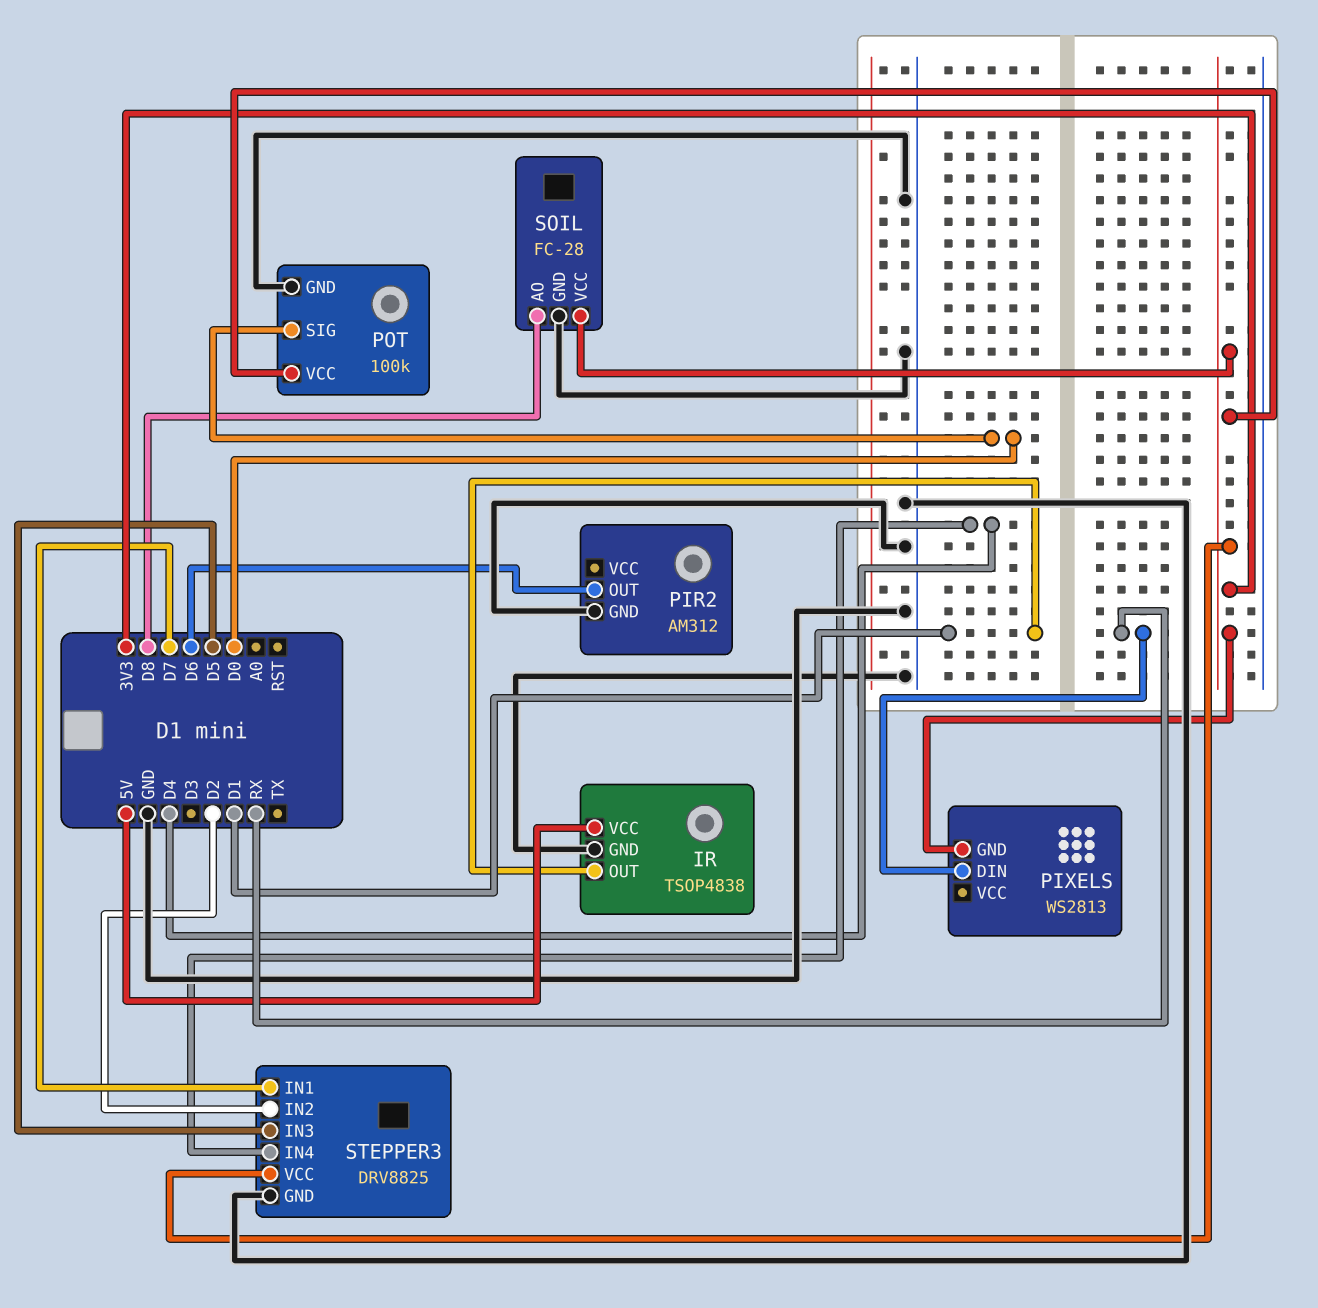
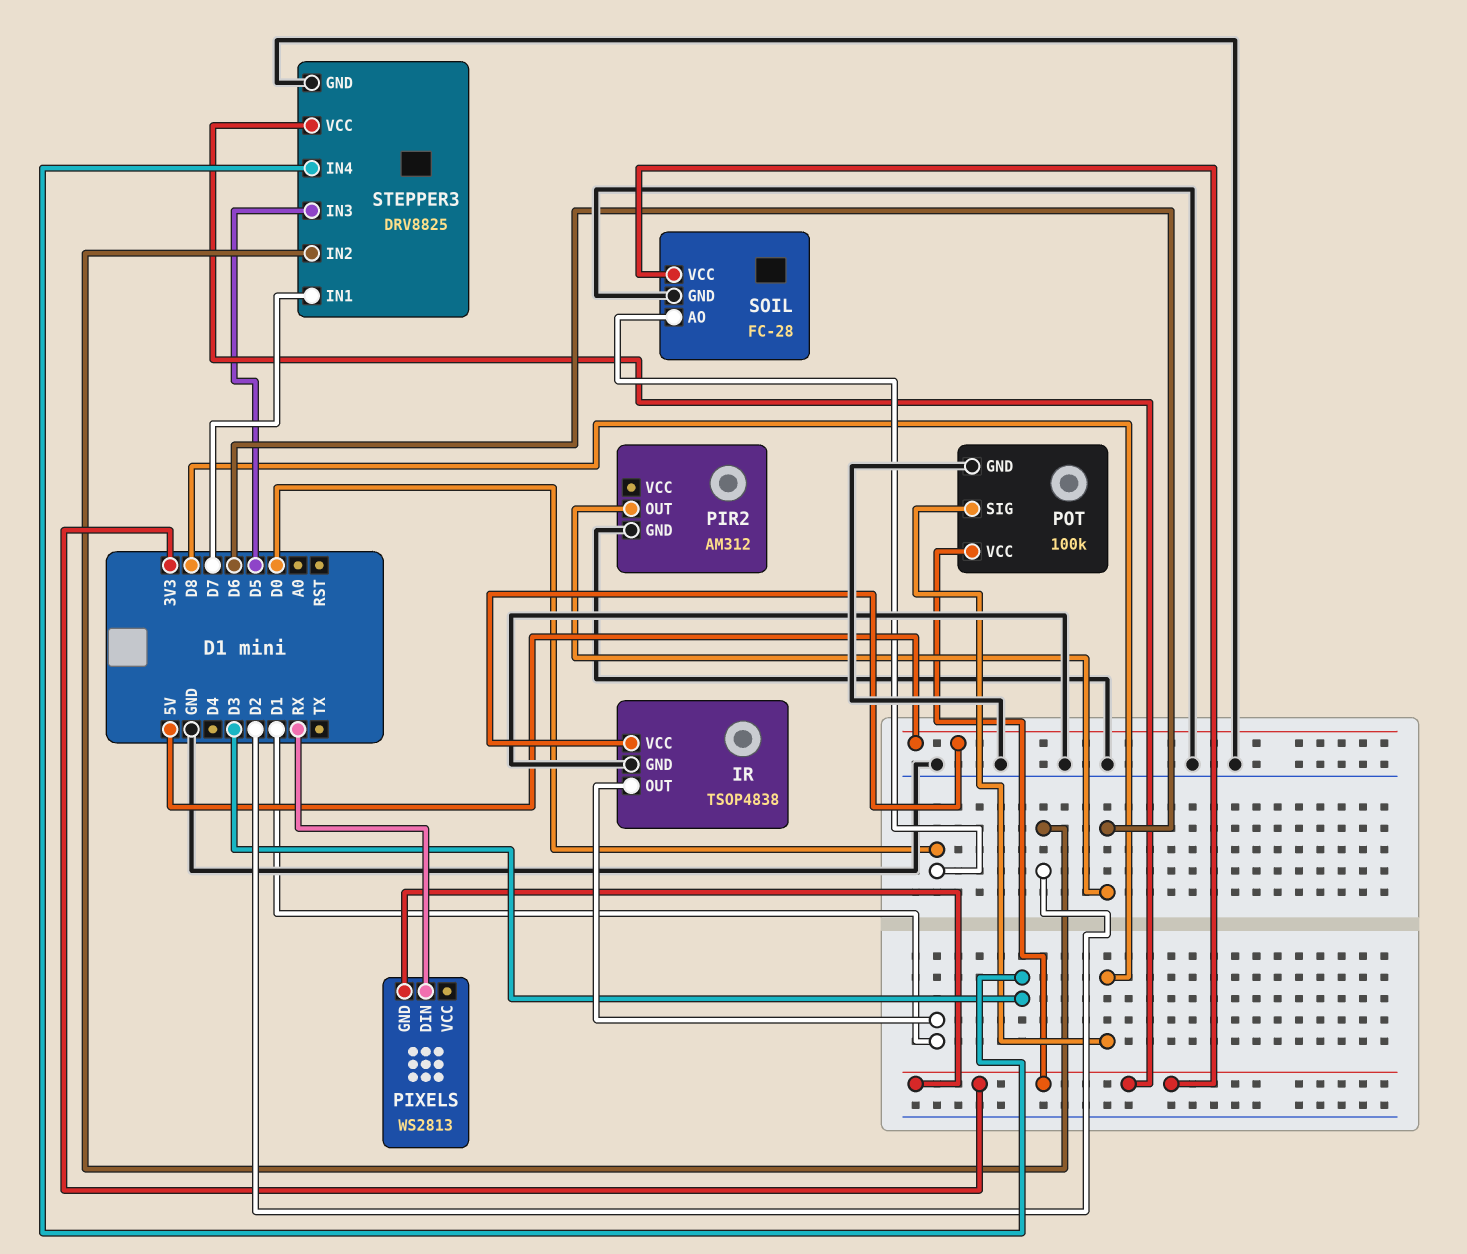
POT pin SIG: D0 -> D8
SOIL pin AO: D8 -> D0
STEPPER3 pin IN4: D4 -> D3

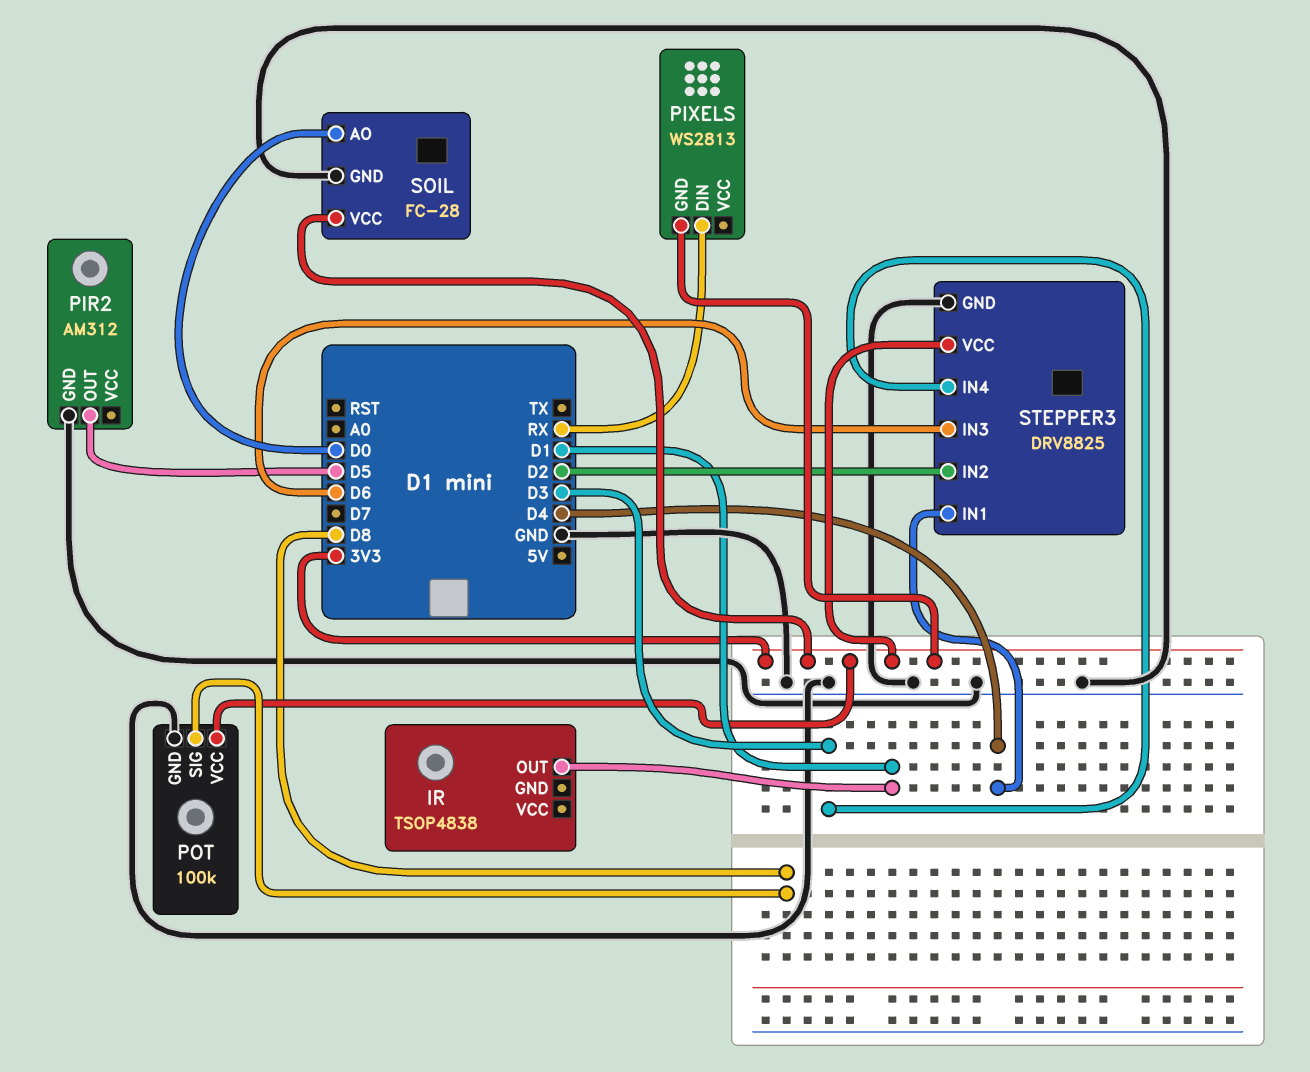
IR pin GND: GND -> none
IR pin VCC: 5V -> none
PIR2 pin OUT: D6 -> D5
STEPPER3 pin IN1: D7 -> D4
STEPPER3 pin IN3: D5 -> D6

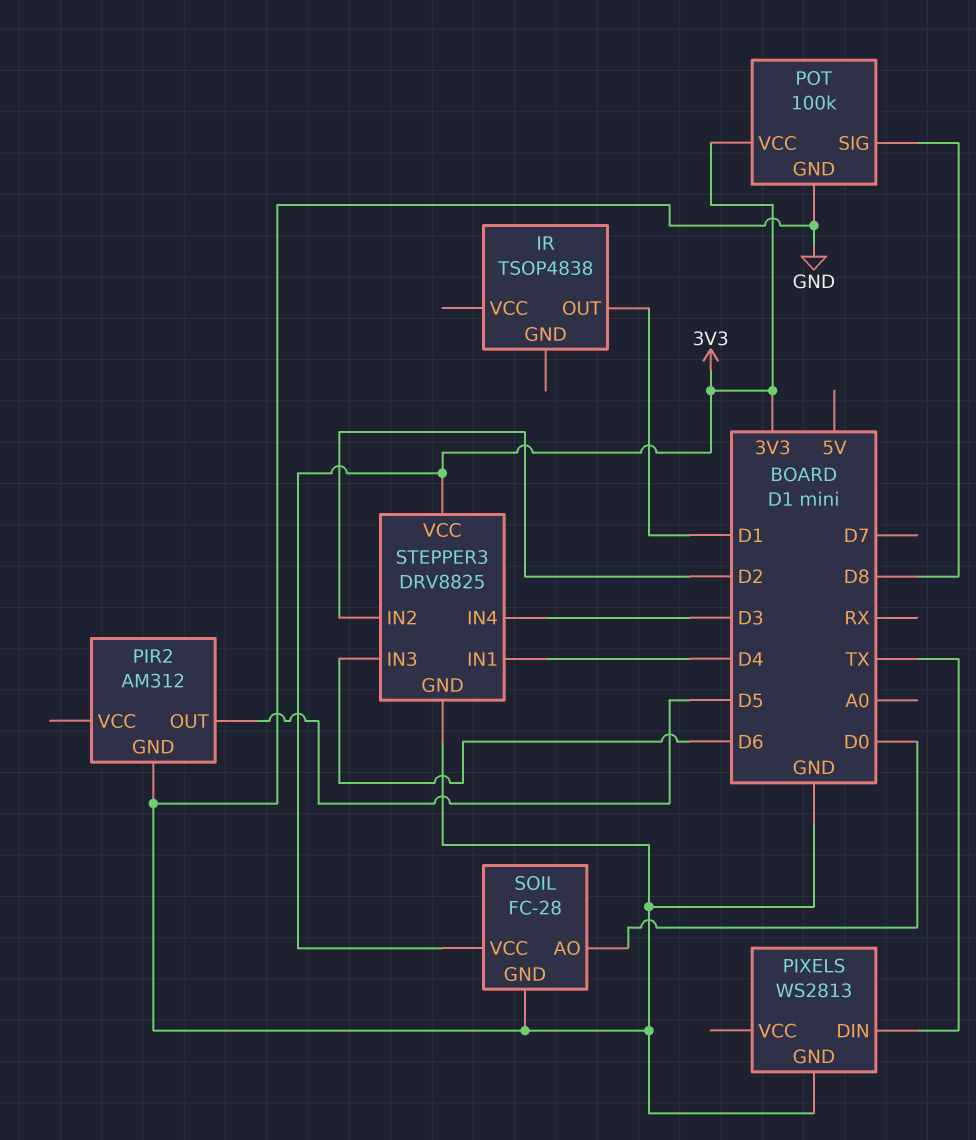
PIXELS pin DIN: RX -> TX
PIXELS pin GND: 3V3 -> GND

